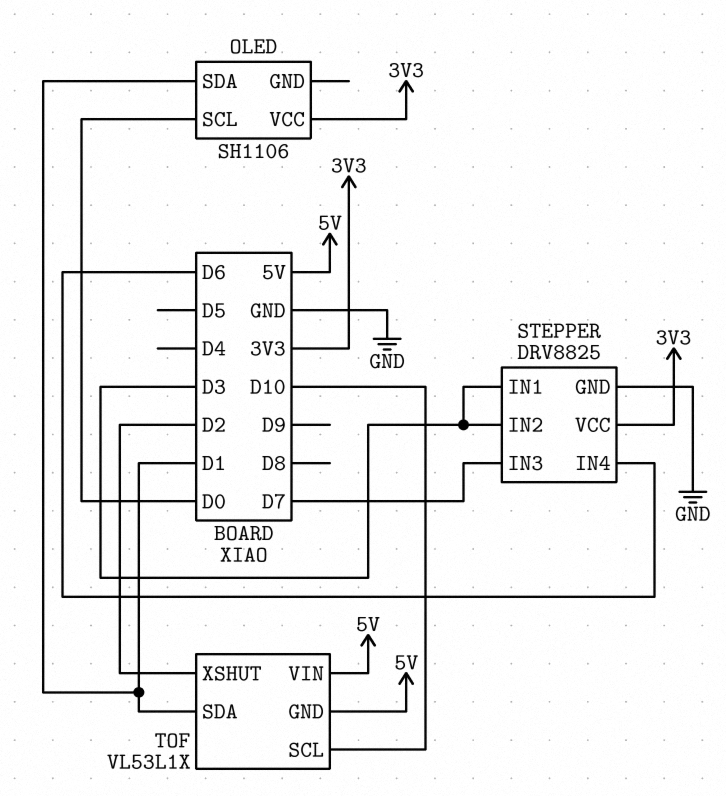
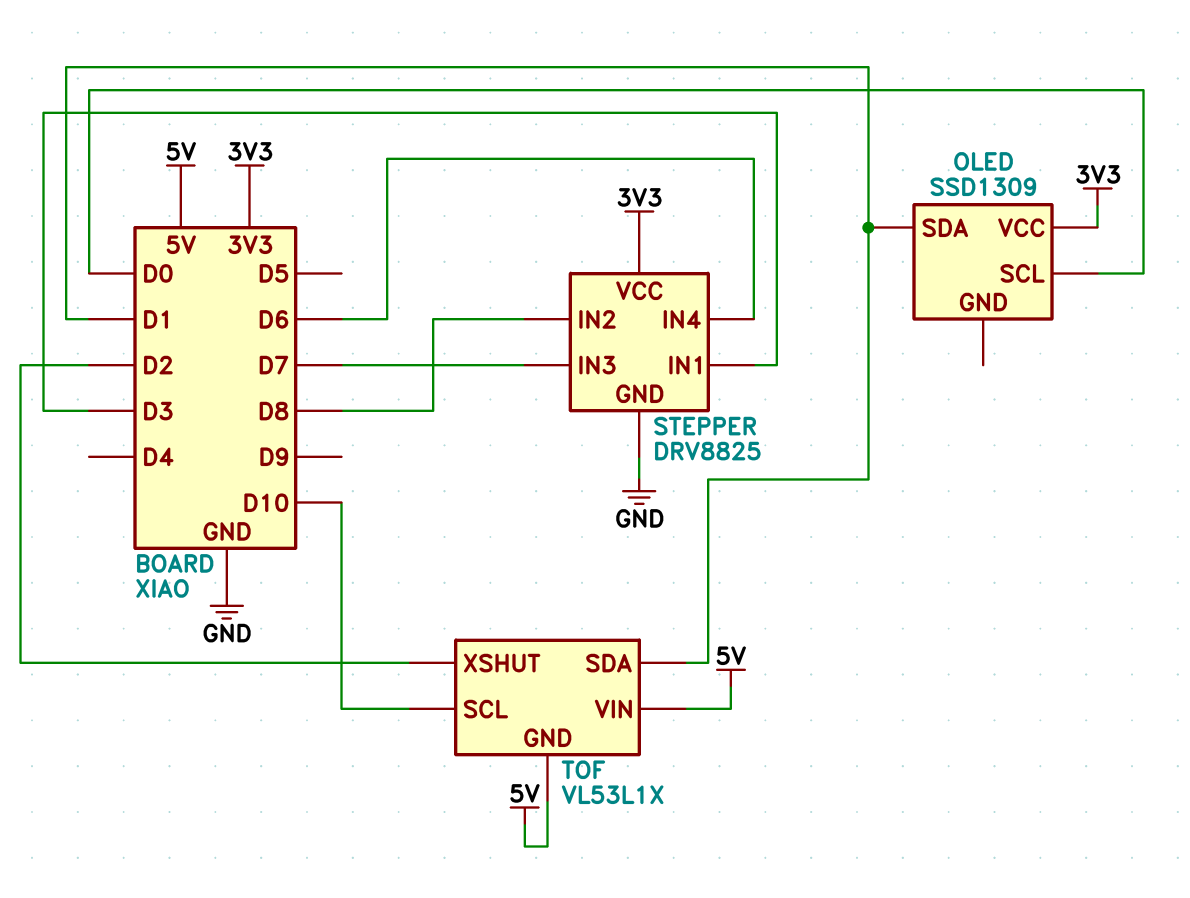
OLED: SH1106 -> SSD1309
STEPPER pin IN2: D3 -> D8

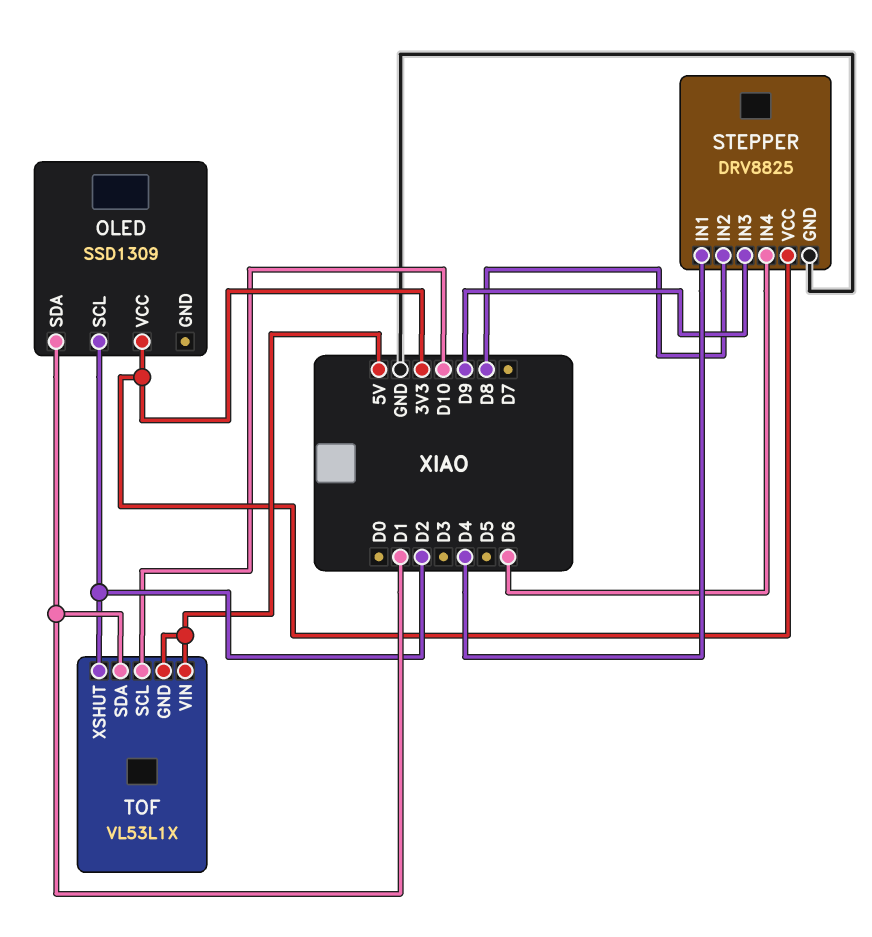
OLED pin SCL: D0 -> D2
STEPPER pin IN1: D3 -> D4
STEPPER pin IN3: D7 -> D9

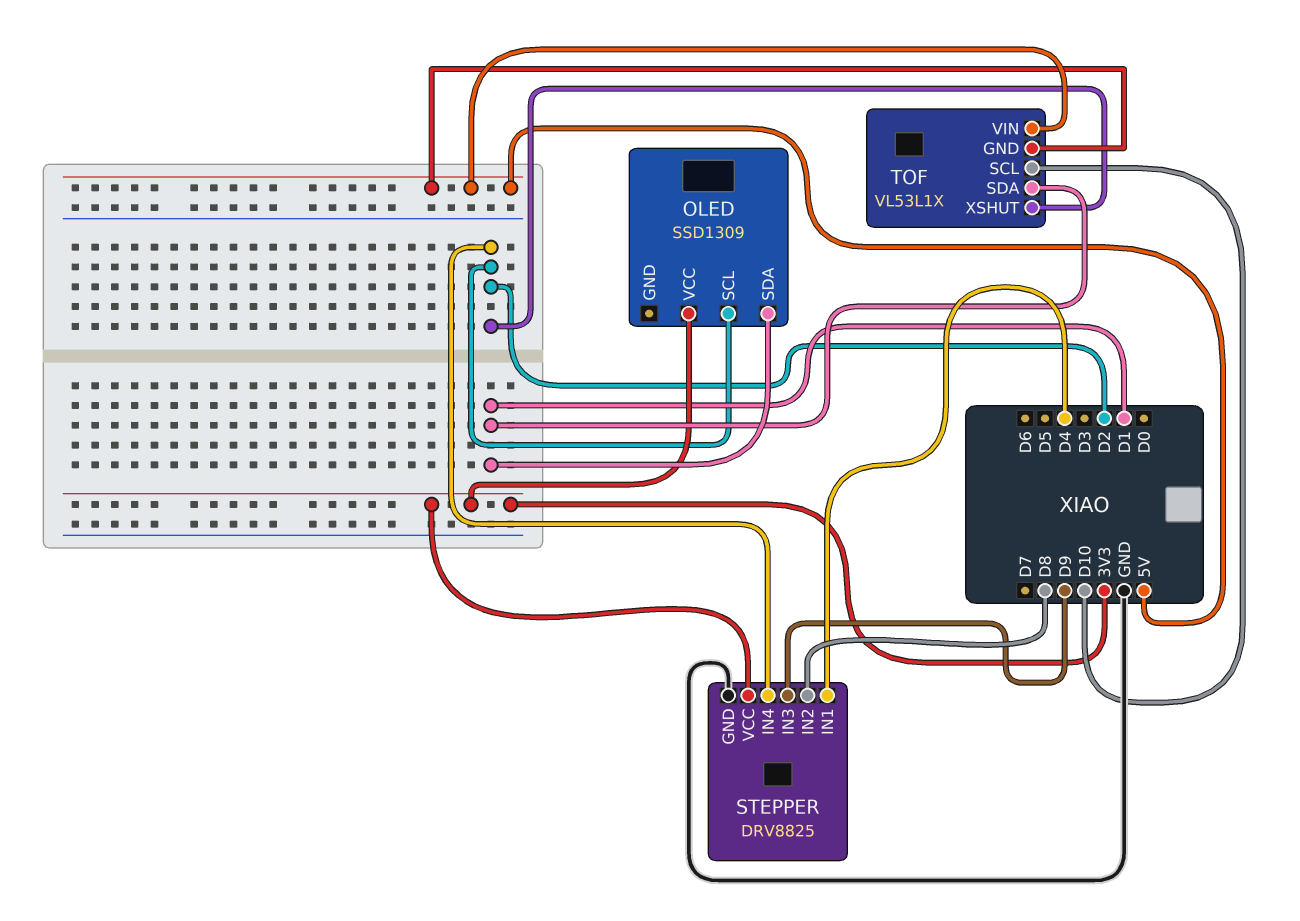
STEPPER pin IN4: D6 -> D2

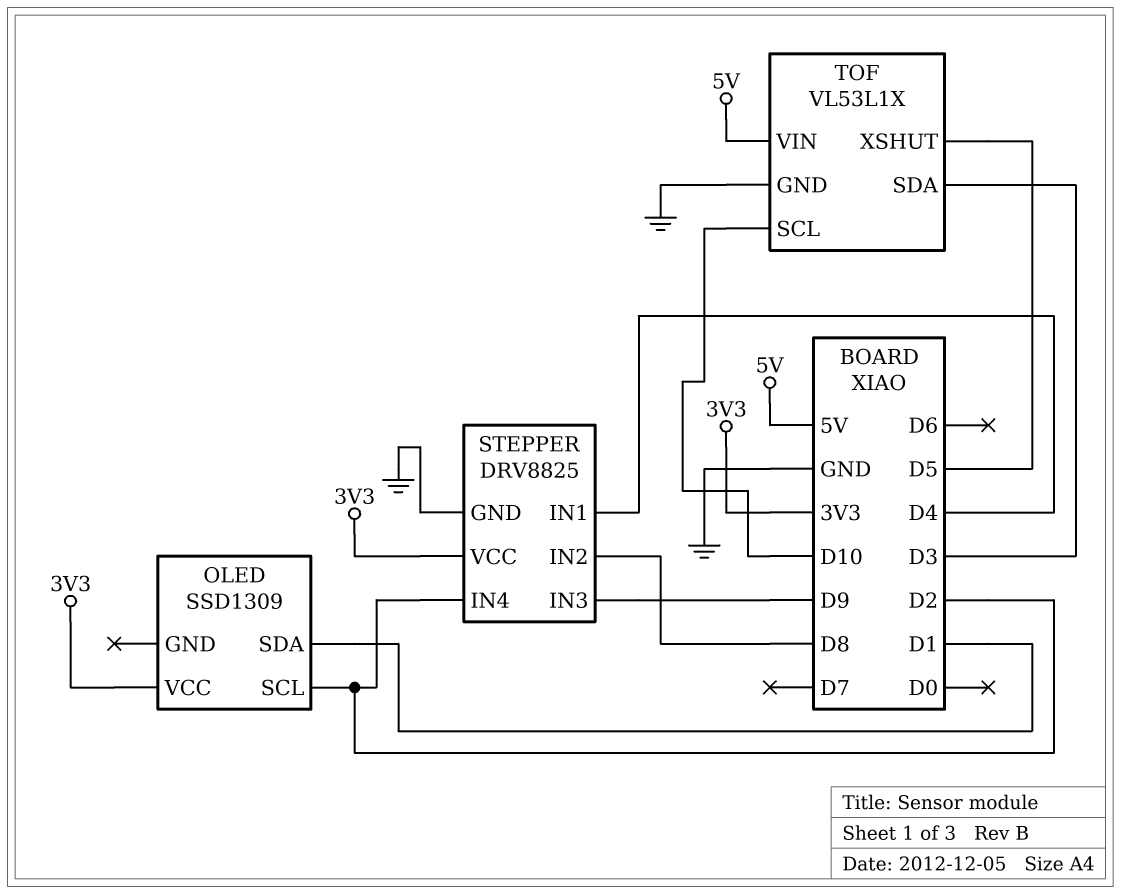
TOF pin GND: 5V -> GND
TOF pin SDA: D1 -> D3
TOF pin XSHUT: D2 -> D5

